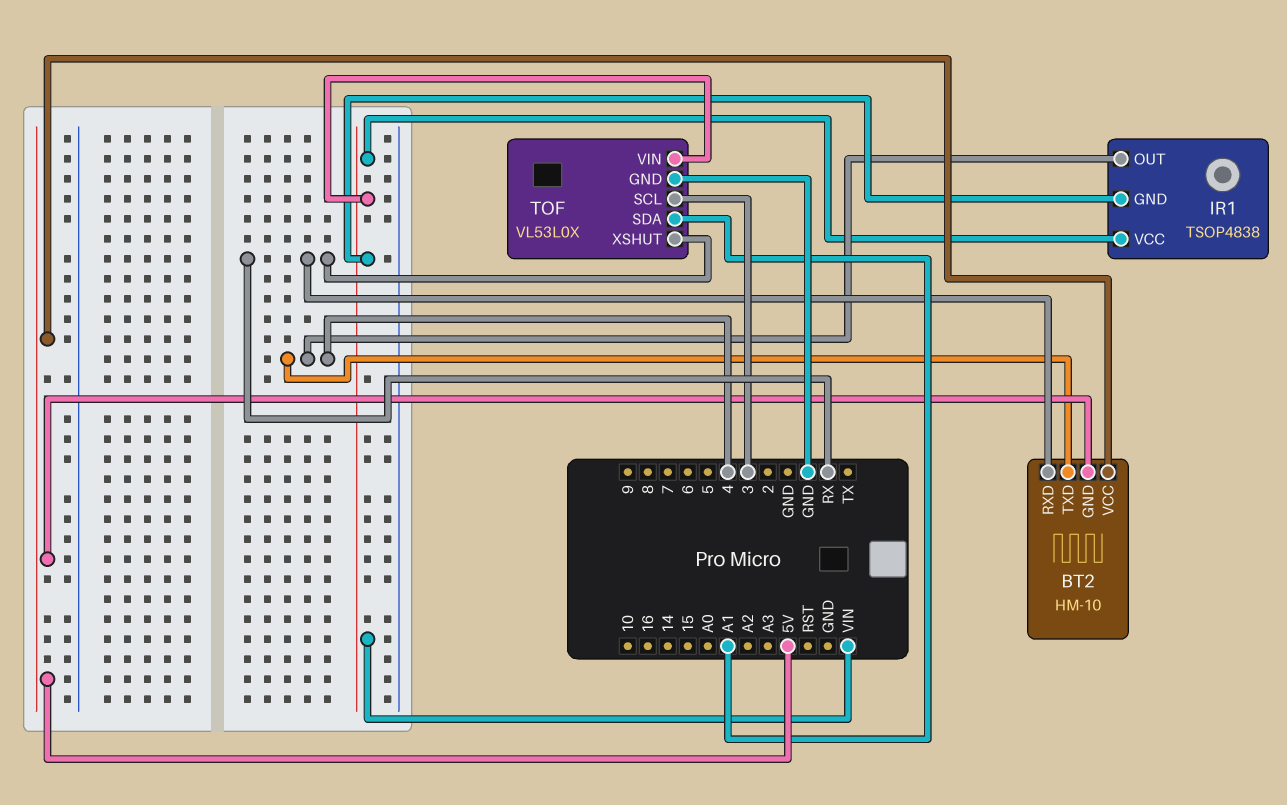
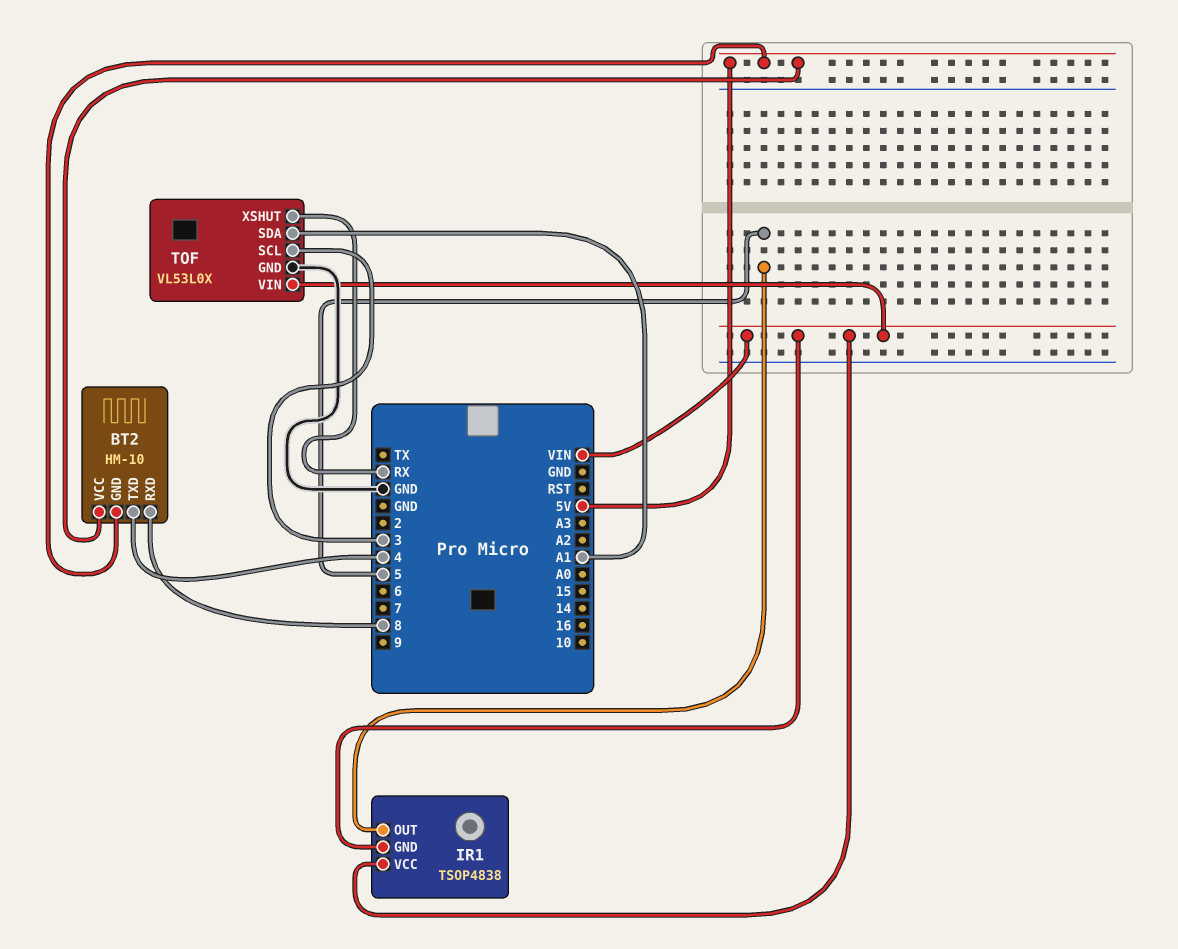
BT2 pin RXD: RX -> 8
IR1 pin OUT: 4 -> 5

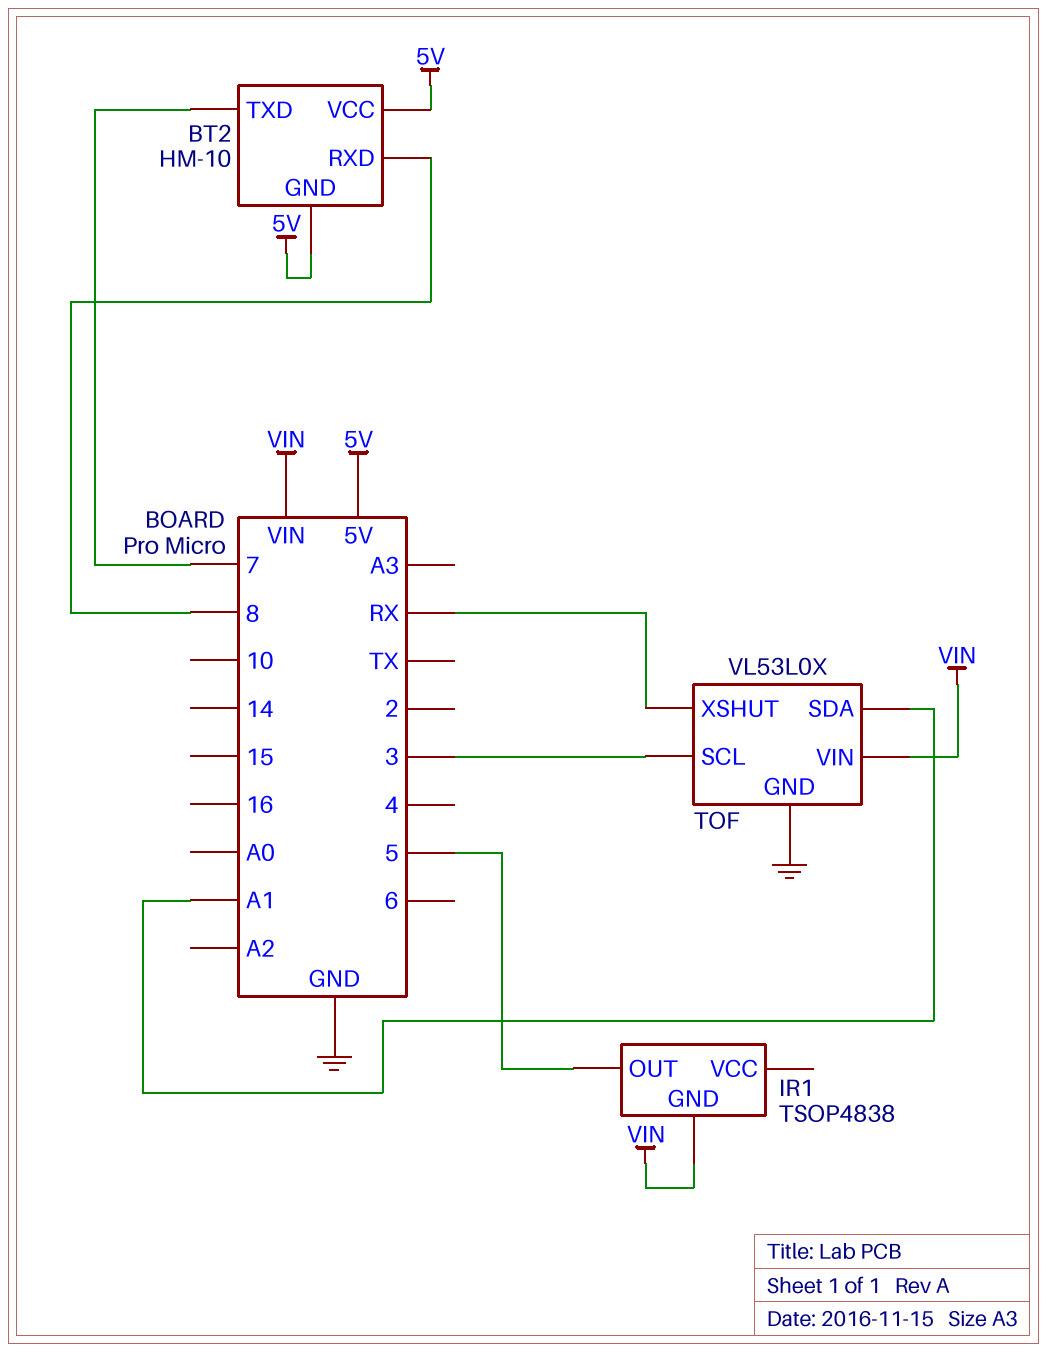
BT2 pin TXD: 4 -> 7
IR1 pin VCC: VIN -> none

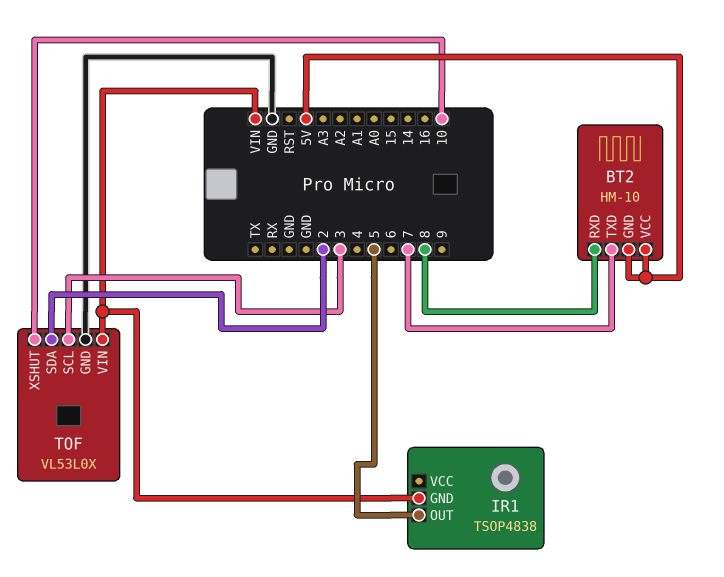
TOF pin SDA: A1 -> 2
TOF pin XSHUT: RX -> 10

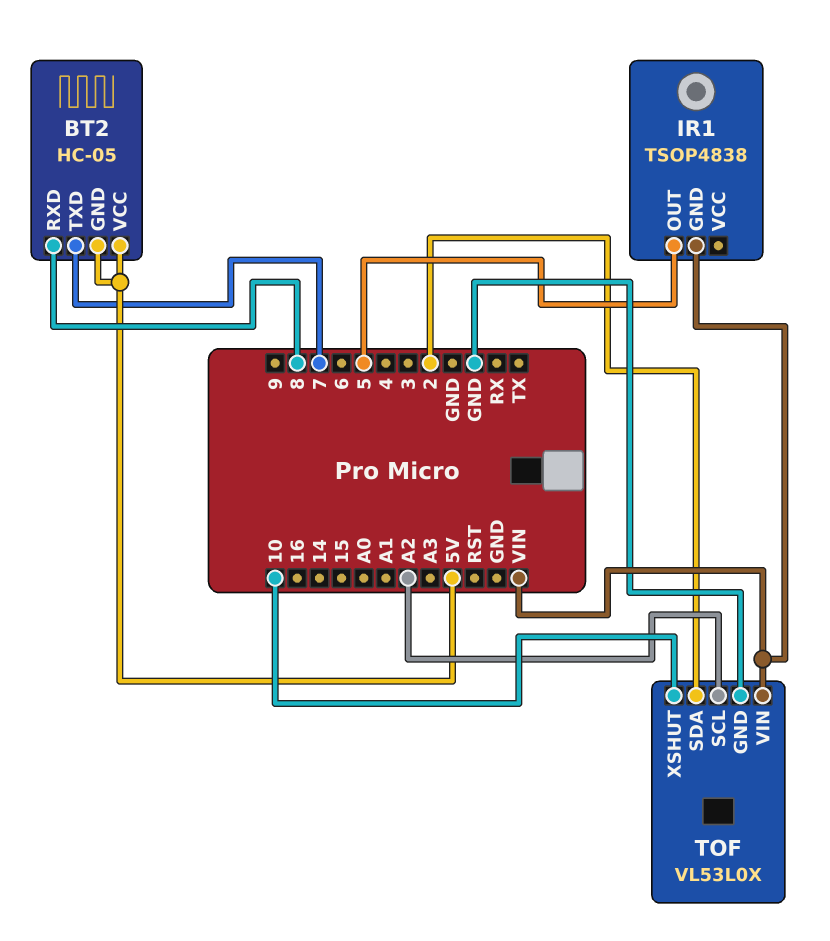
BT2: HM-10 -> HC-05
TOF pin SCL: 3 -> A2

